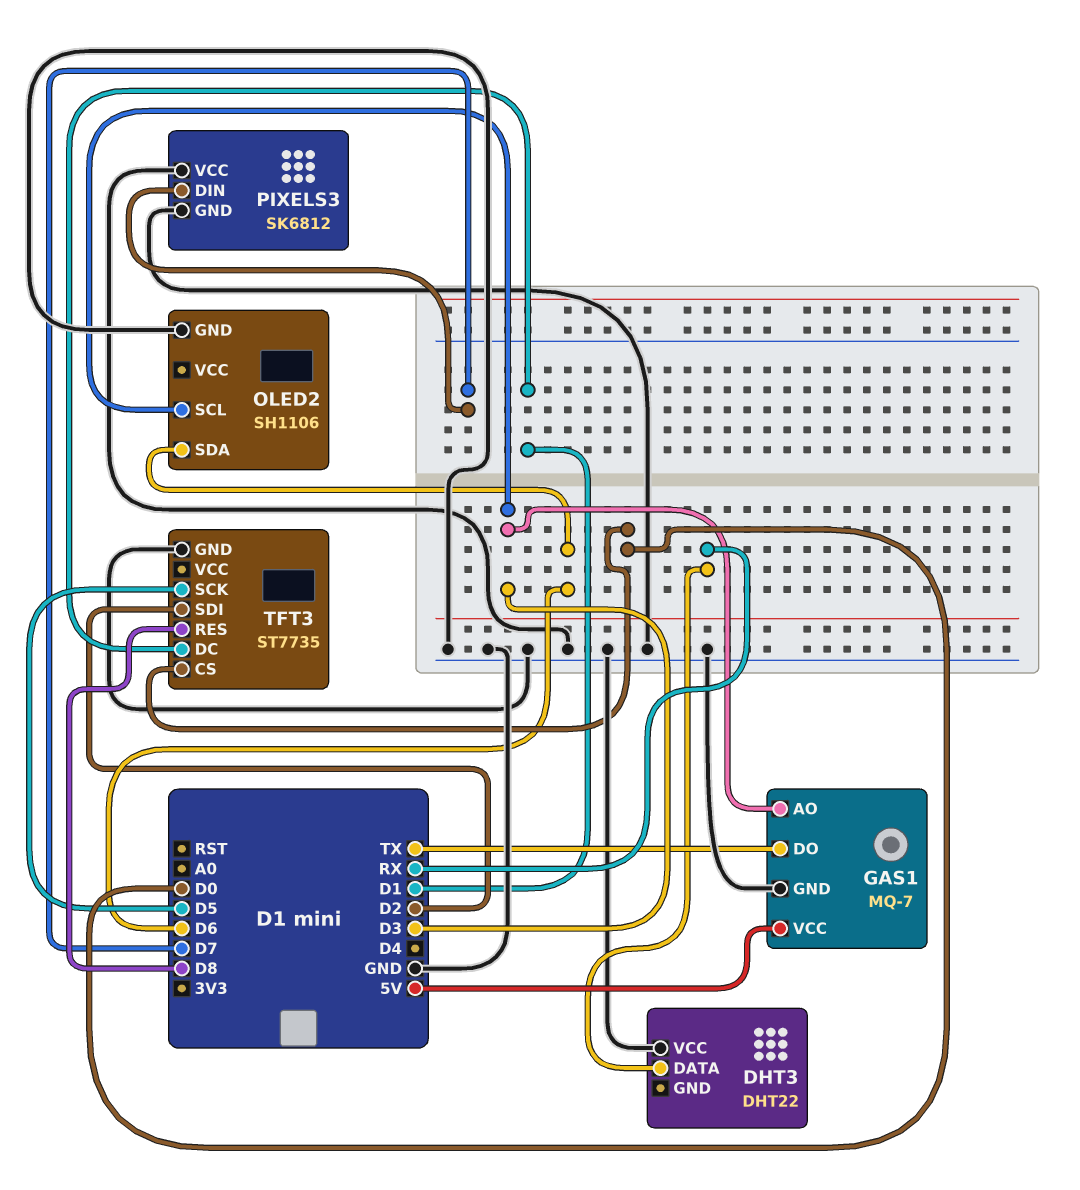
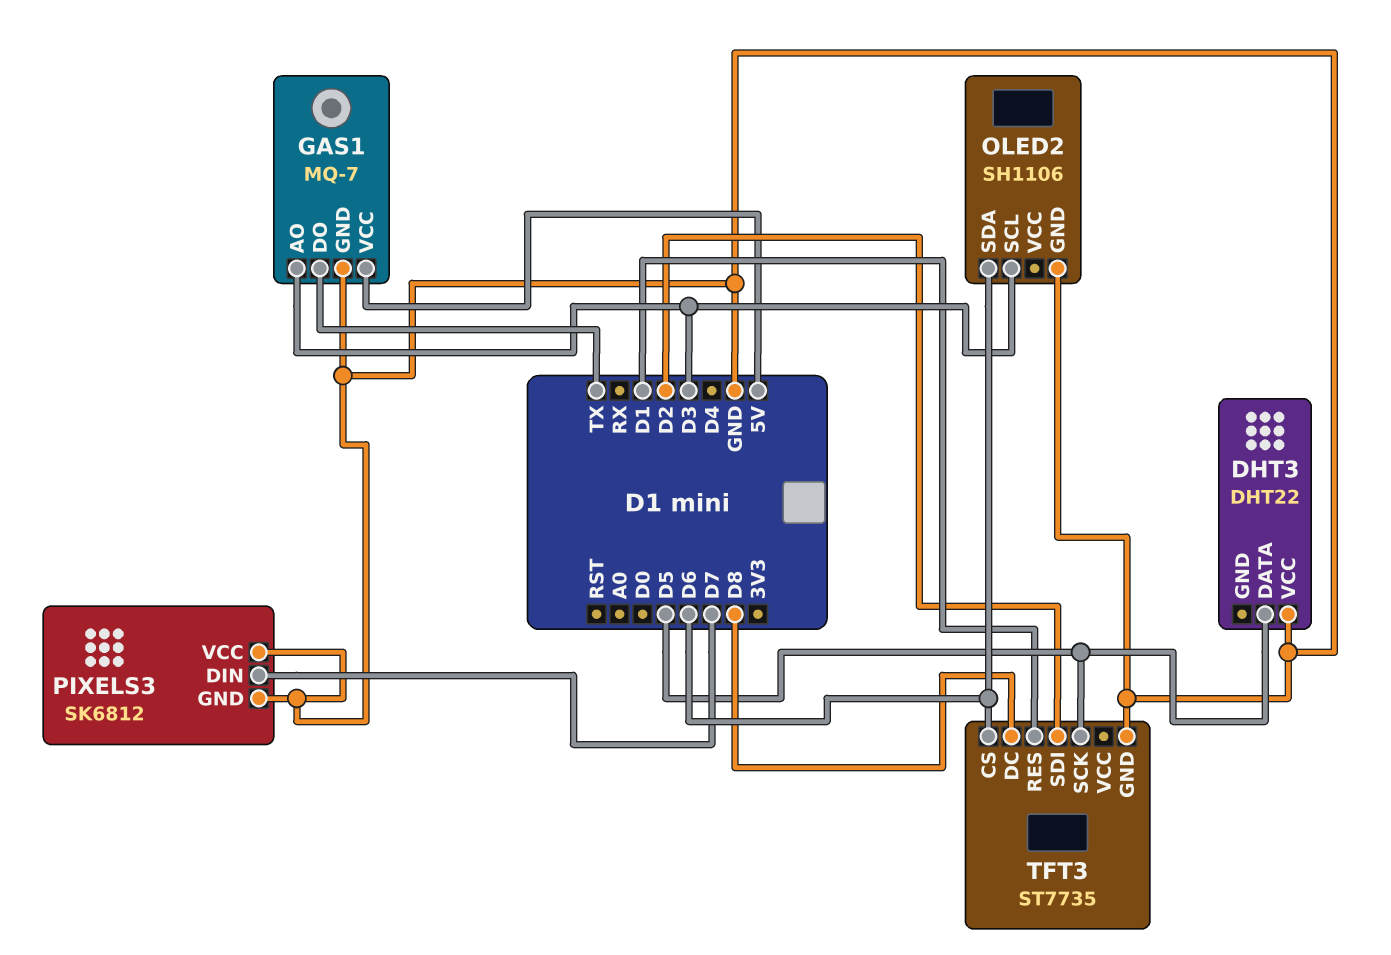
DHT3 pin DATA: RX -> D5
TFT3 pin CS: D0 -> D6
TFT3 pin DC: D1 -> D8
TFT3 pin RES: D8 -> D1

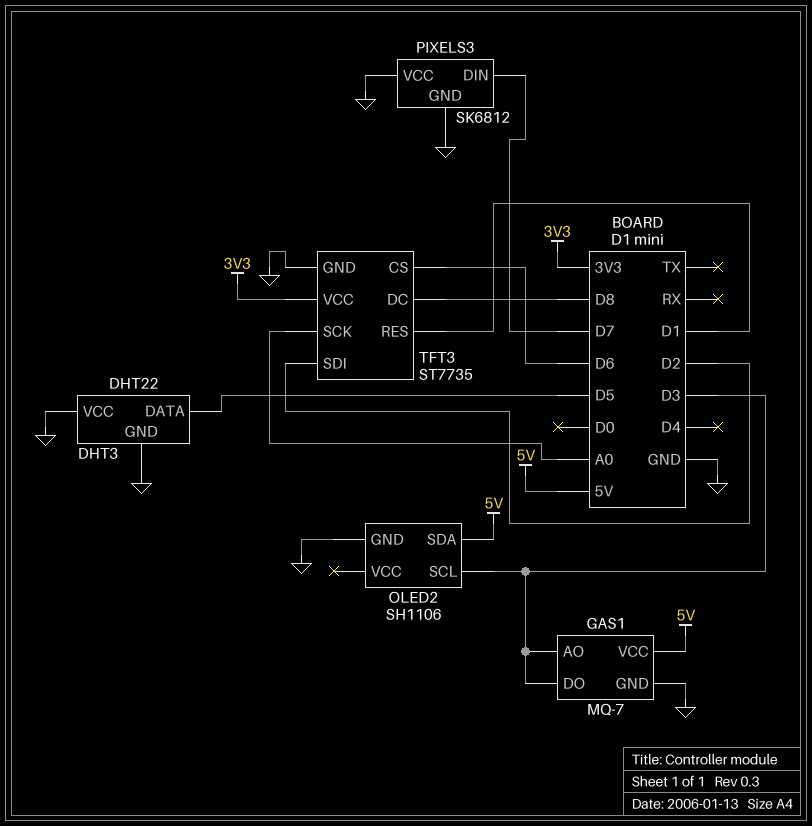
DHT3 pin GND: none -> GND
GAS1 pin DO: TX -> D3
OLED2 pin SDA: D6 -> 5V
TFT3 pin SCK: D5 -> A0
TFT3 pin VCC: none -> 3V3

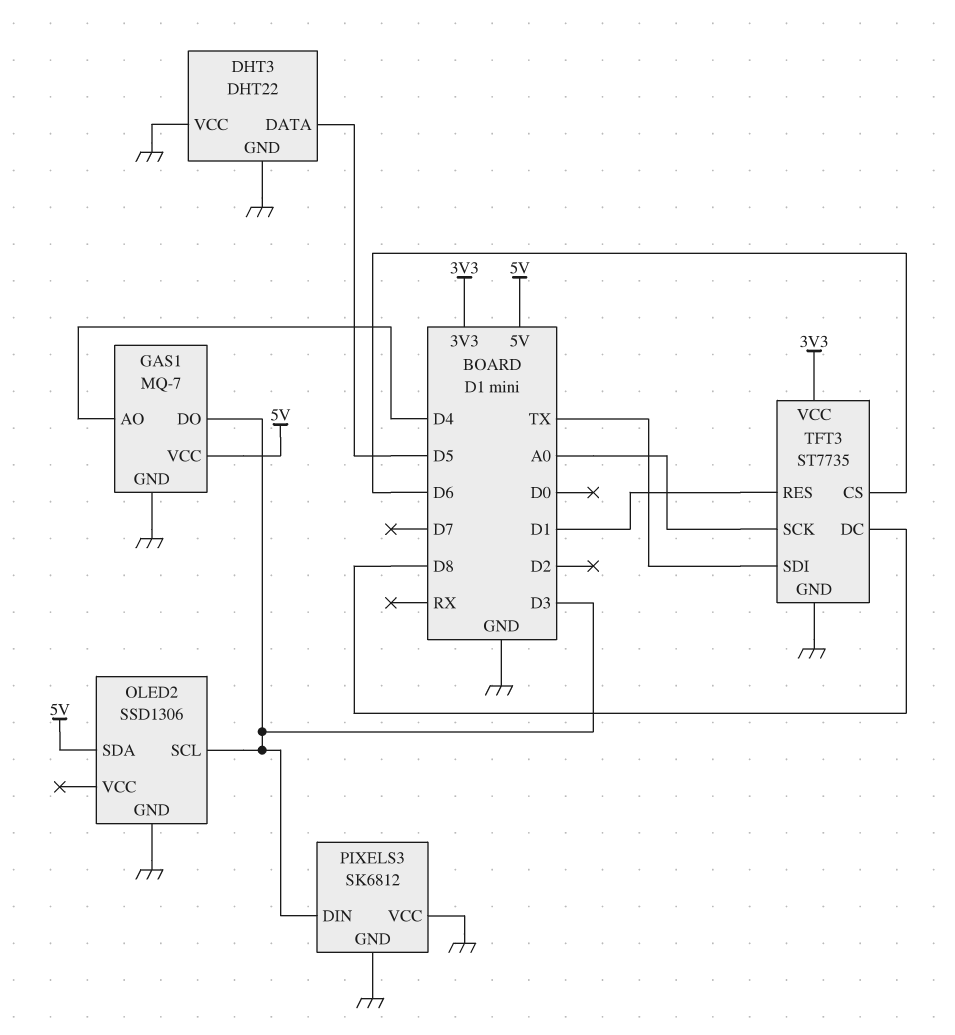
GAS1 pin AO: D3 -> D4
OLED2: SH1106 -> SSD1306
PIXELS3 pin DIN: D7 -> D3
TFT3 pin SDI: D2 -> TX

